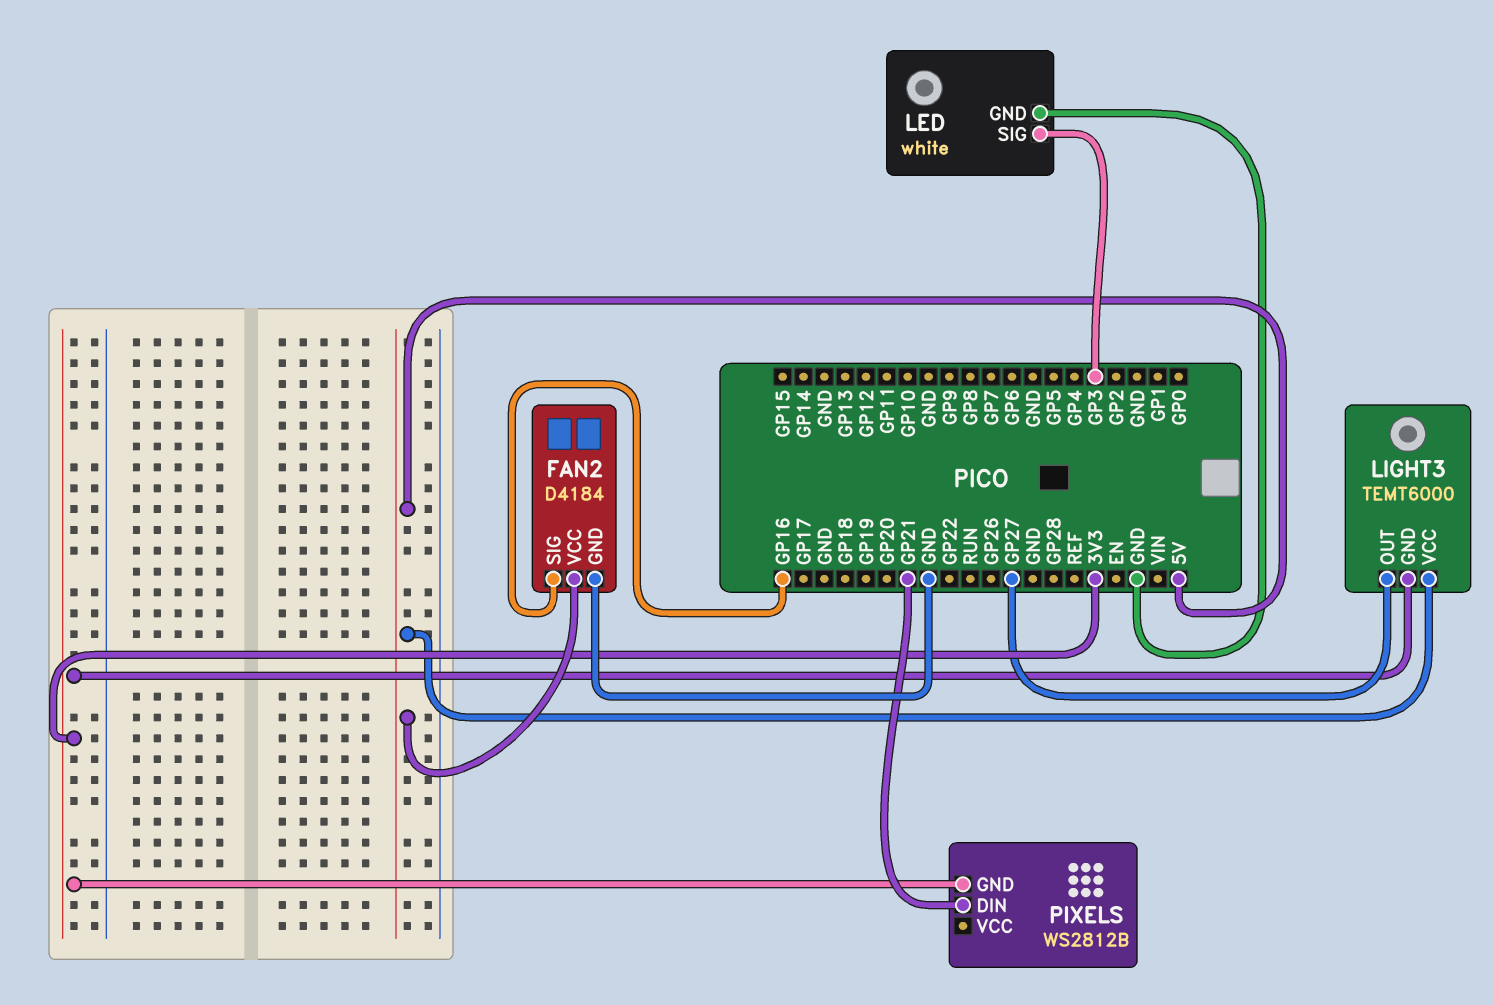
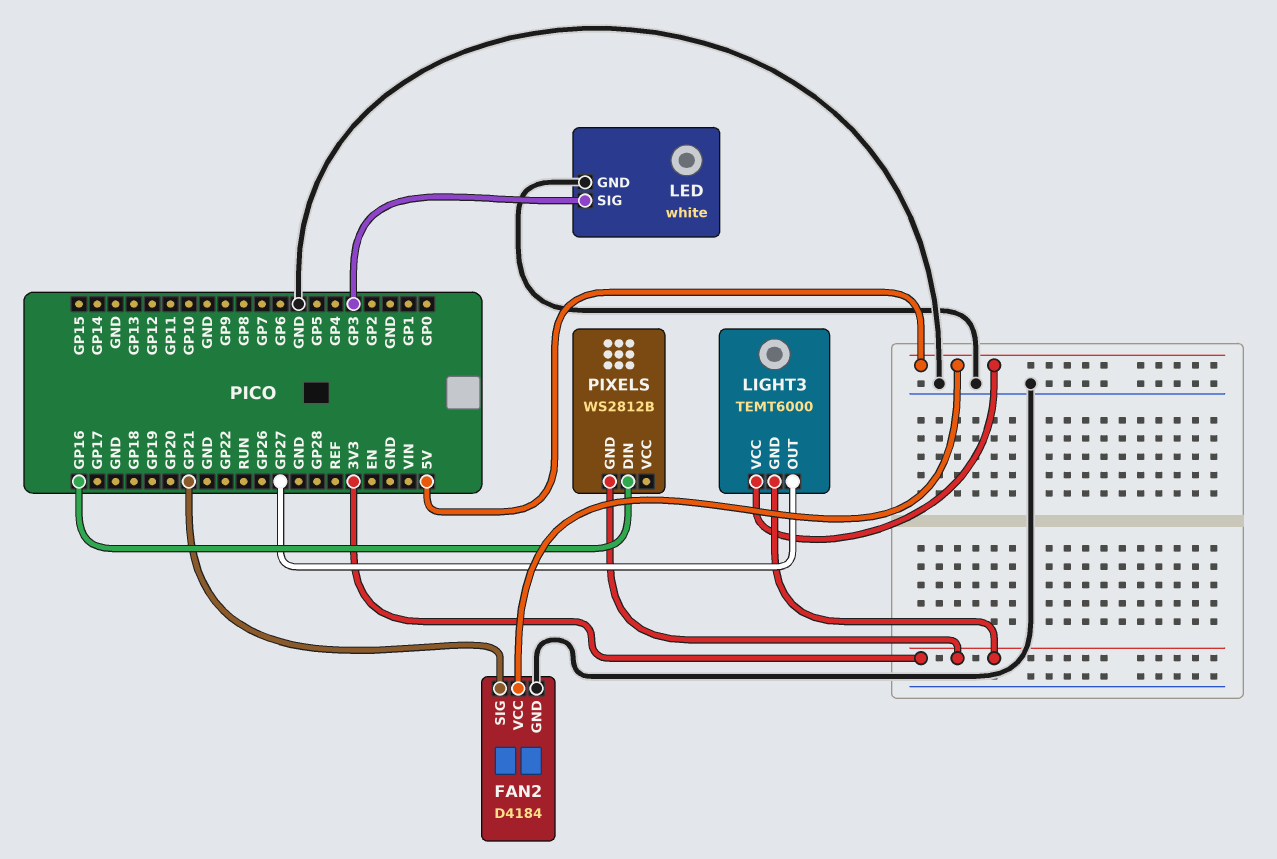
FAN2 pin SIG: GP16 -> GP21
PIXELS pin DIN: GP21 -> GP16

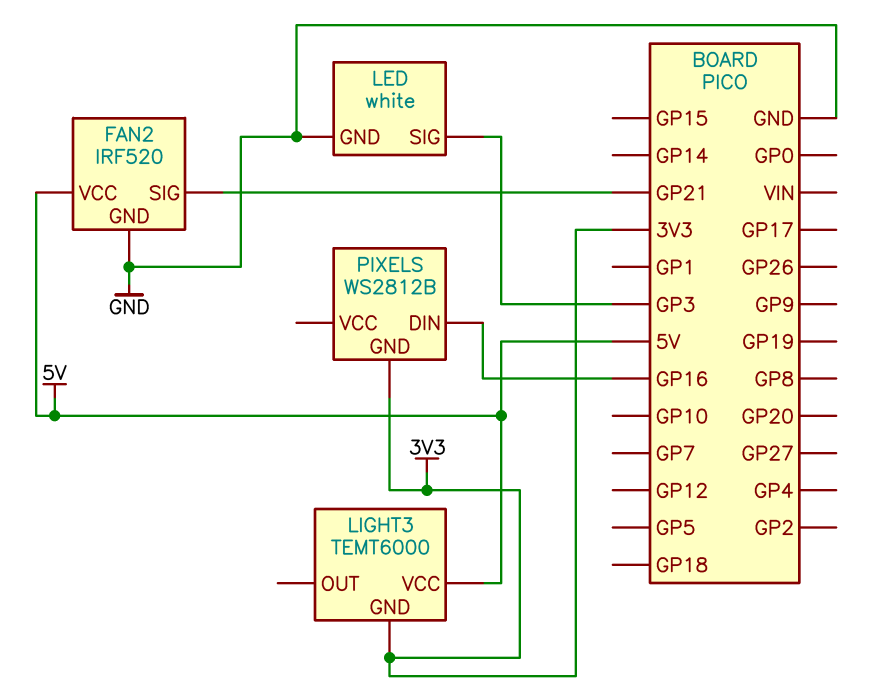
FAN2: D4184 -> IRF520
LIGHT3 pin OUT: GP27 -> none

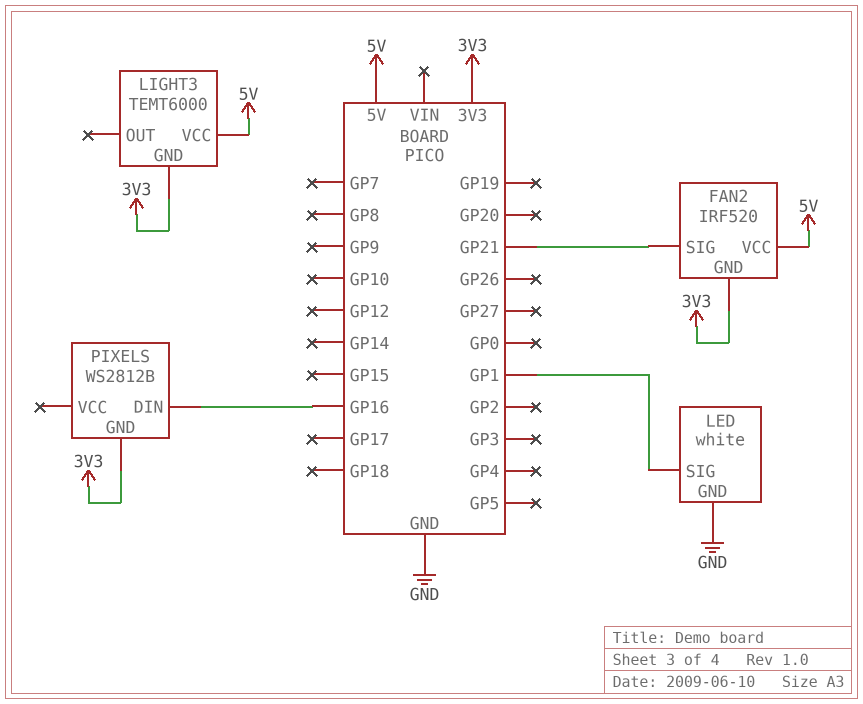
FAN2 pin GND: GND -> 3V3
LED pin SIG: GP3 -> GP1

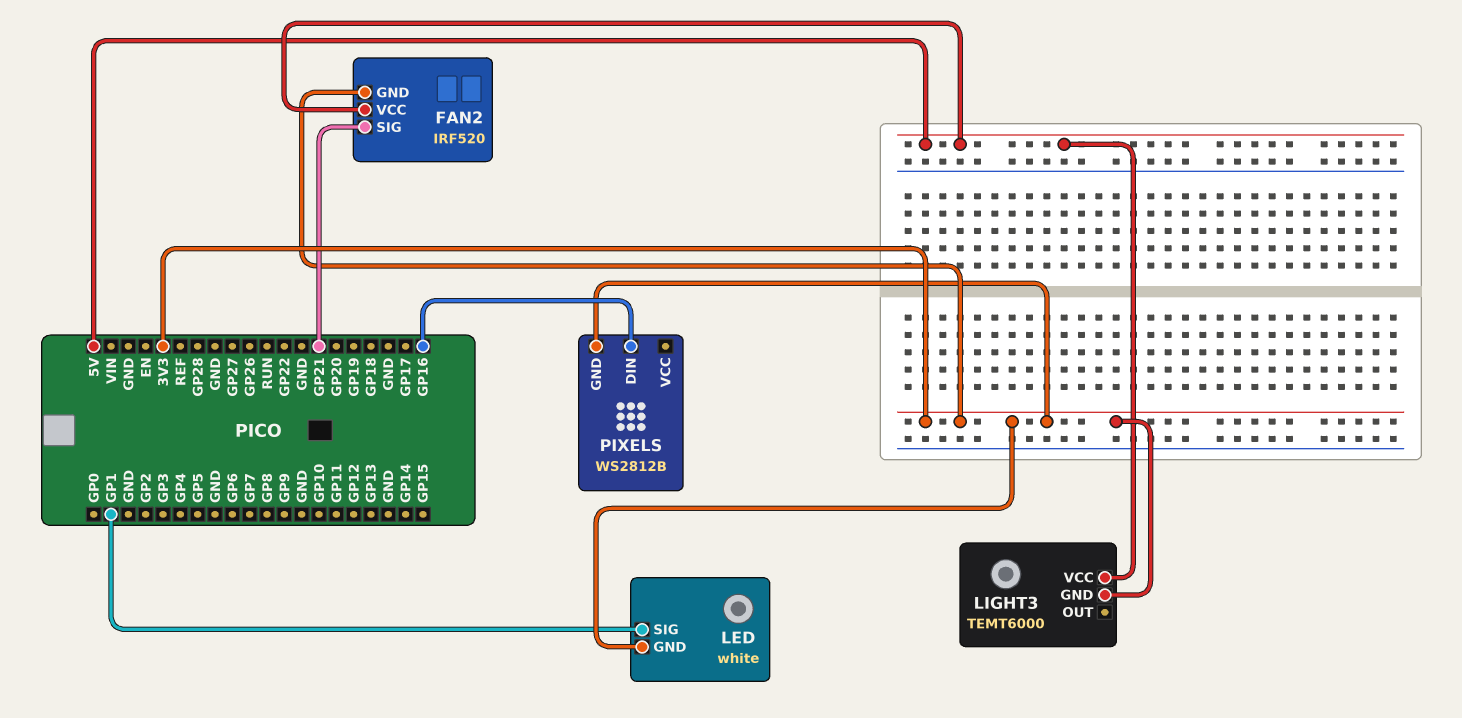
LED pin GND: GND -> 3V3

